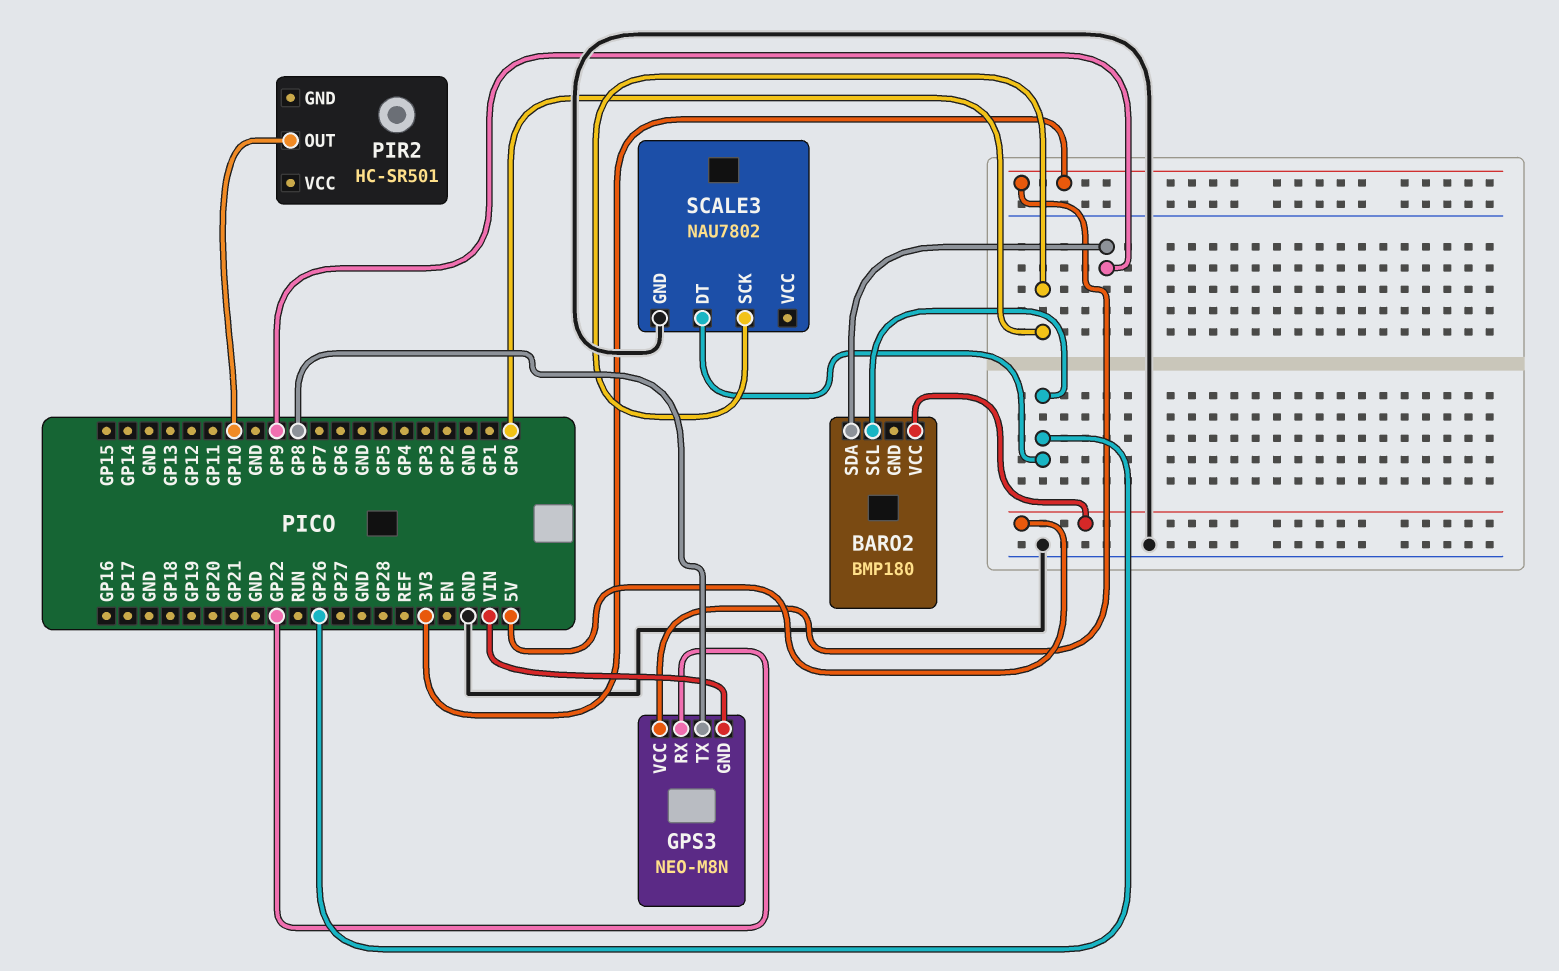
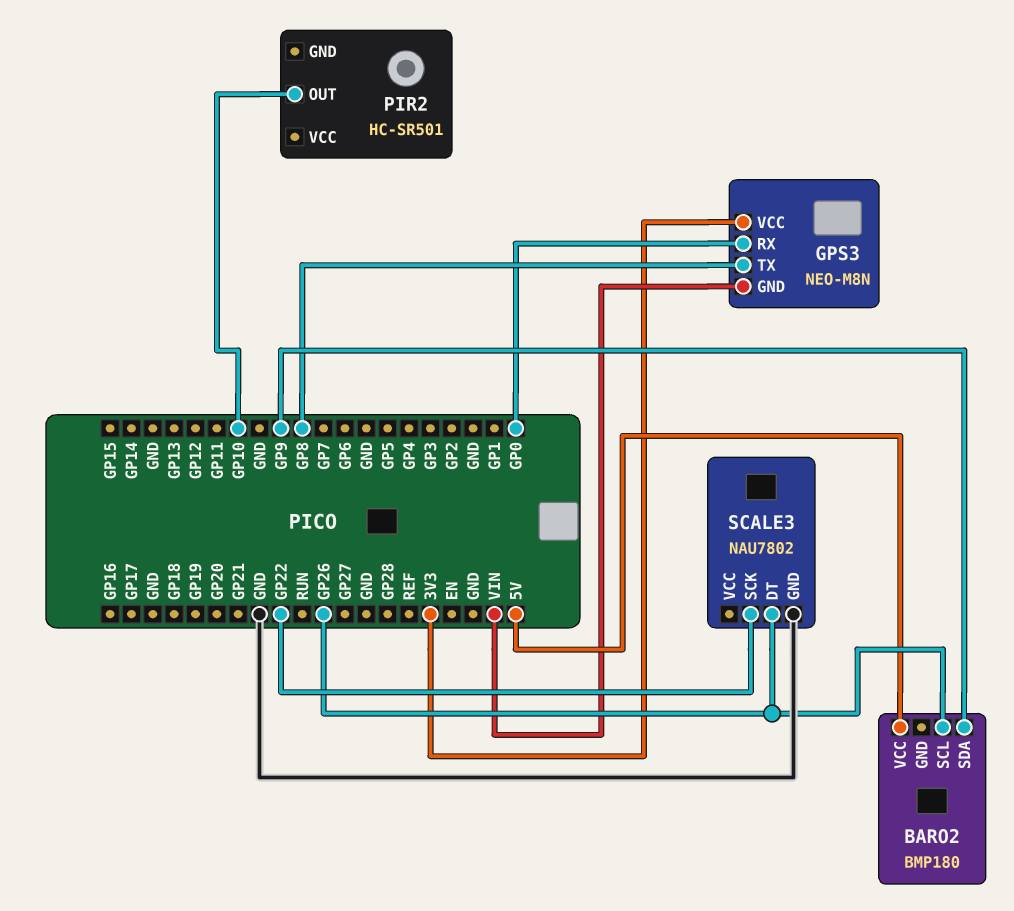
GPS3 pin RX: GP22 -> GP0
SCALE3 pin SCK: GP0 -> GP22

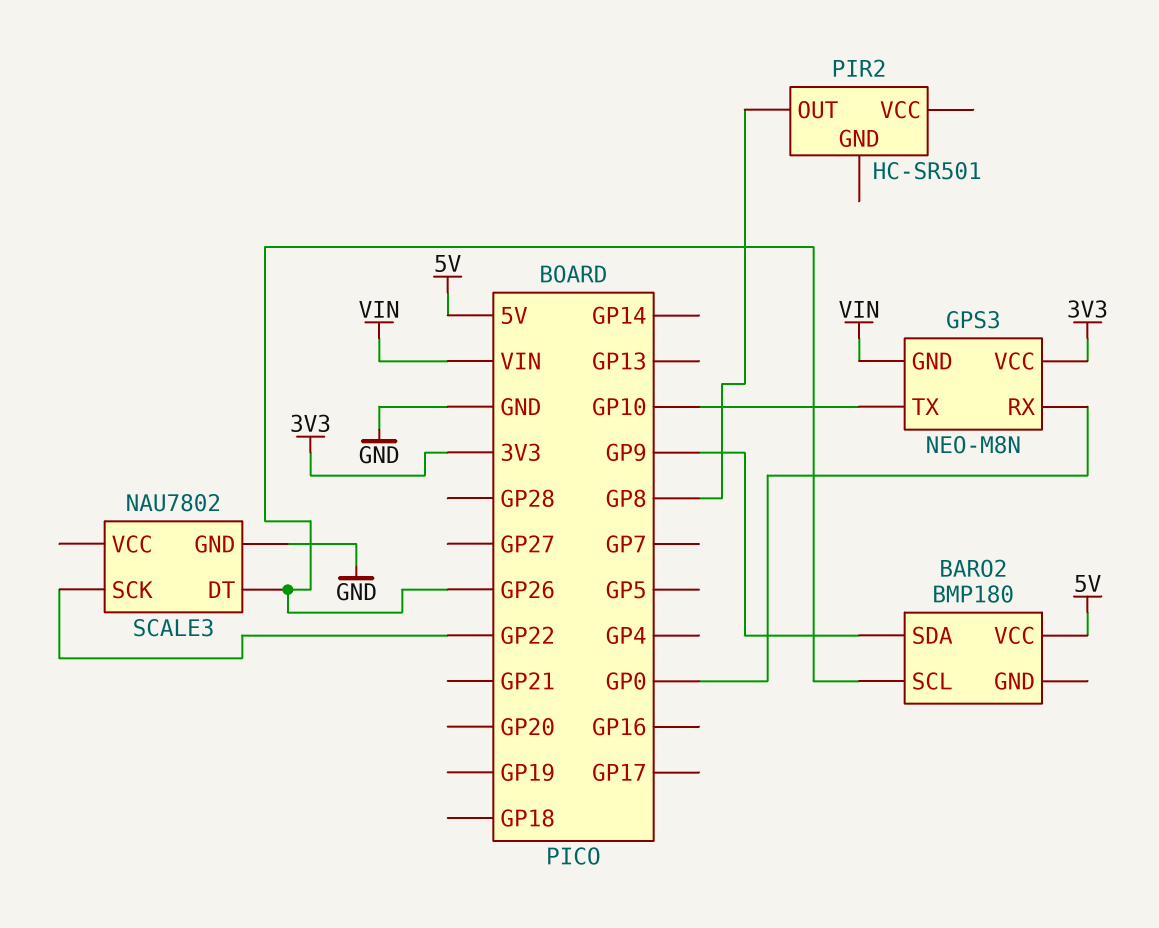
GPS3 pin TX: GP8 -> GP10
PIR2 pin OUT: GP10 -> GP8

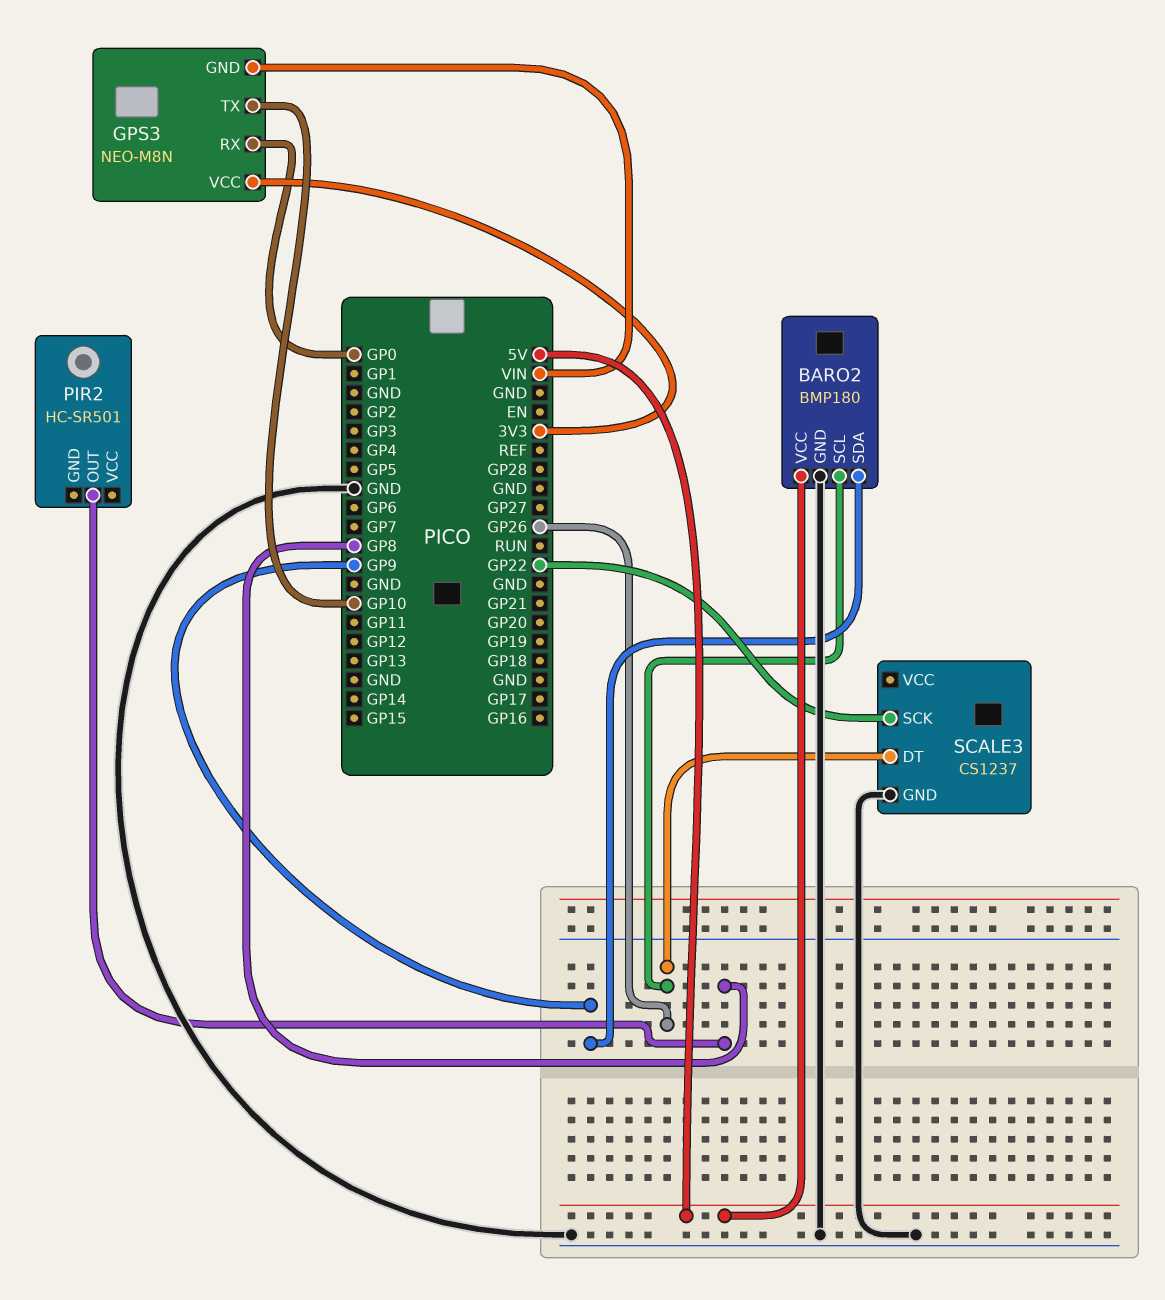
BARO2 pin GND: none -> GND
SCALE3: NAU7802 -> CS1237

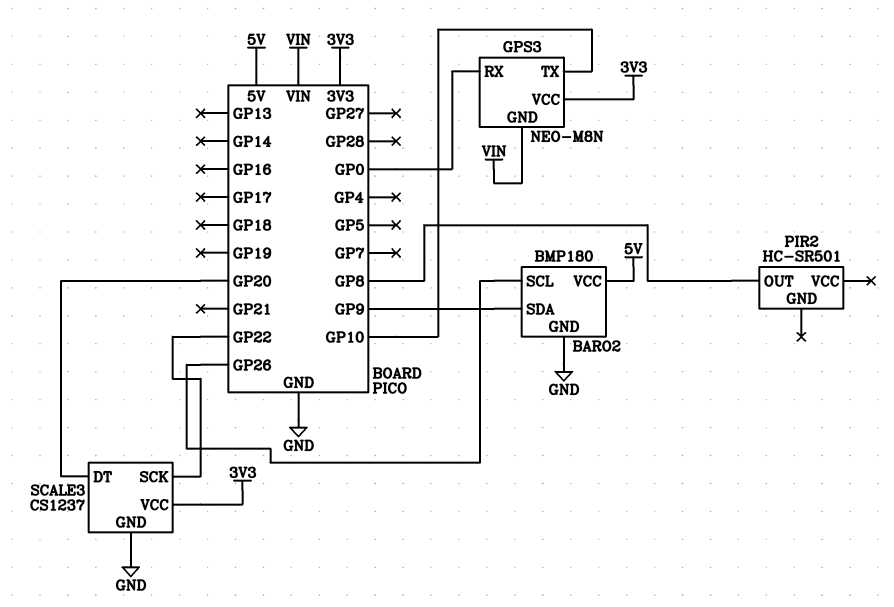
SCALE3 pin DT: GP26 -> GP20
SCALE3 pin VCC: none -> 3V3

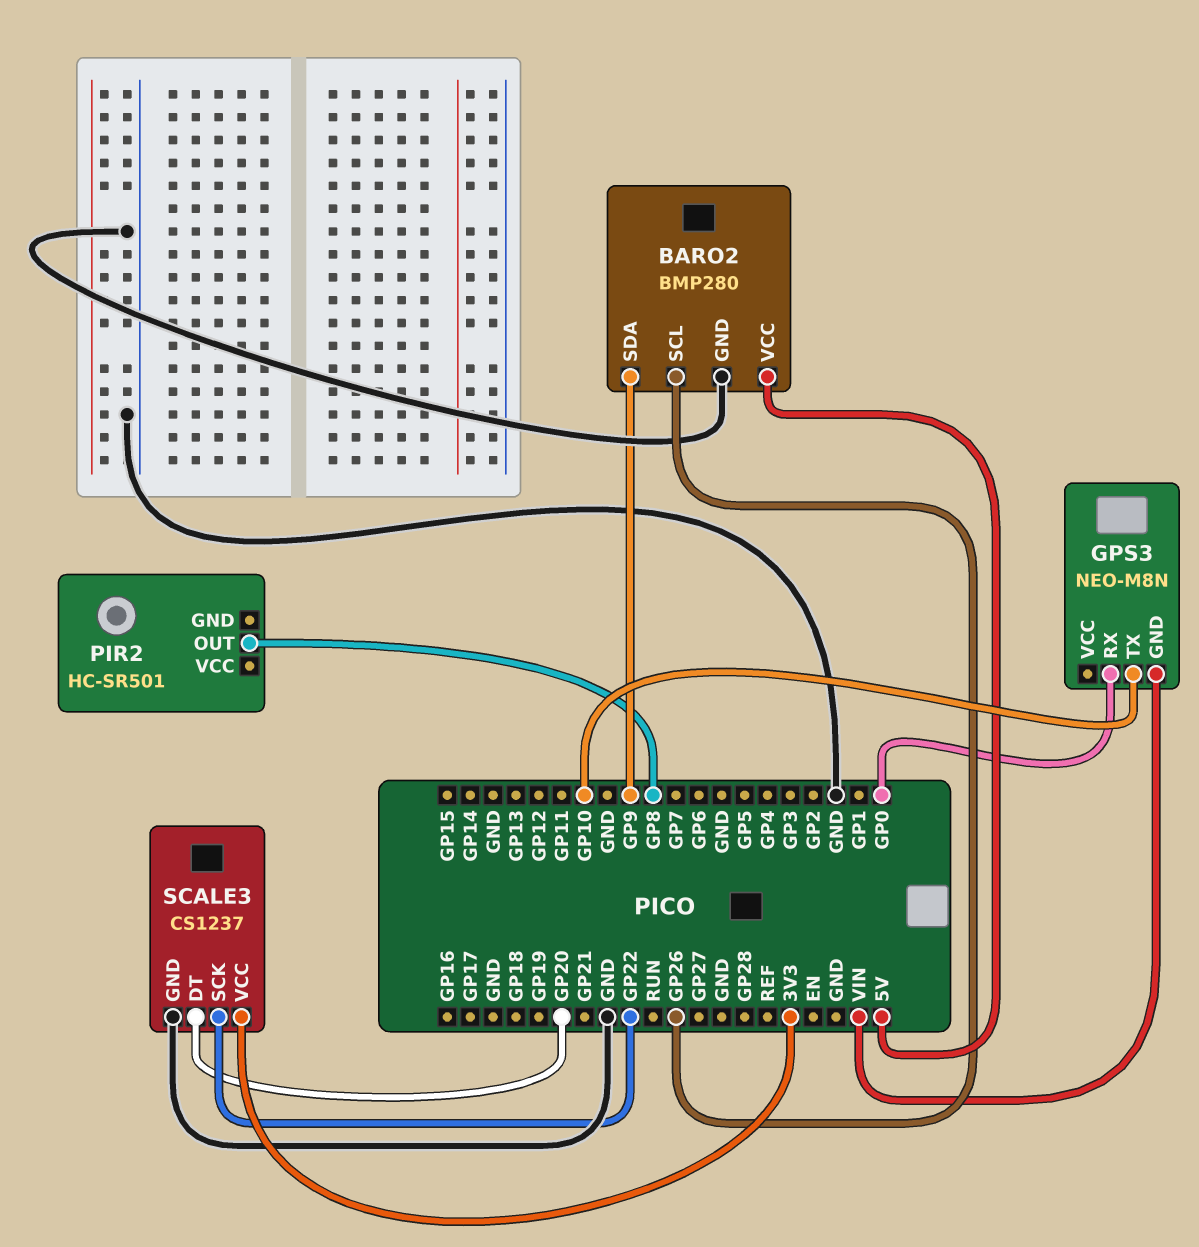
BARO2: BMP180 -> BMP280
GPS3 pin VCC: 3V3 -> none

